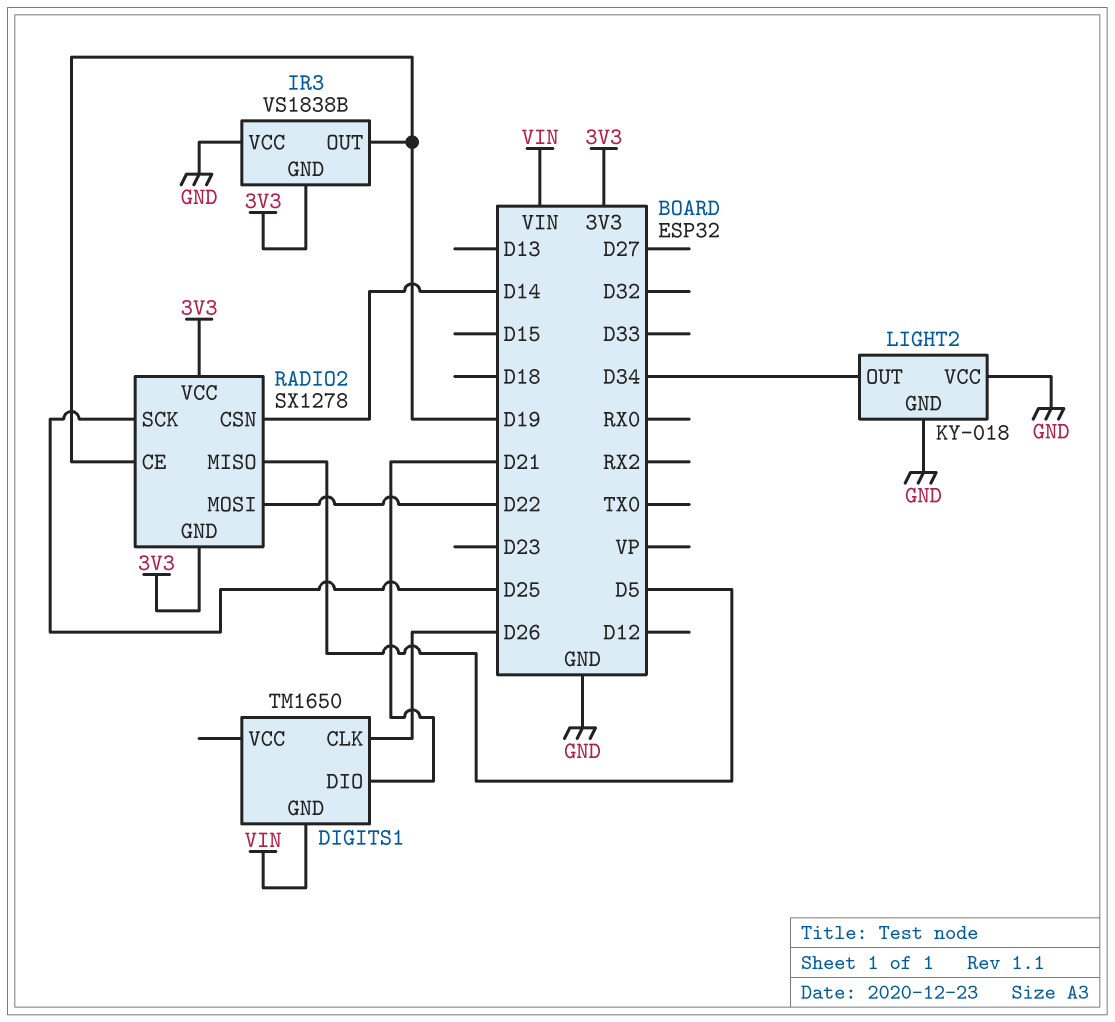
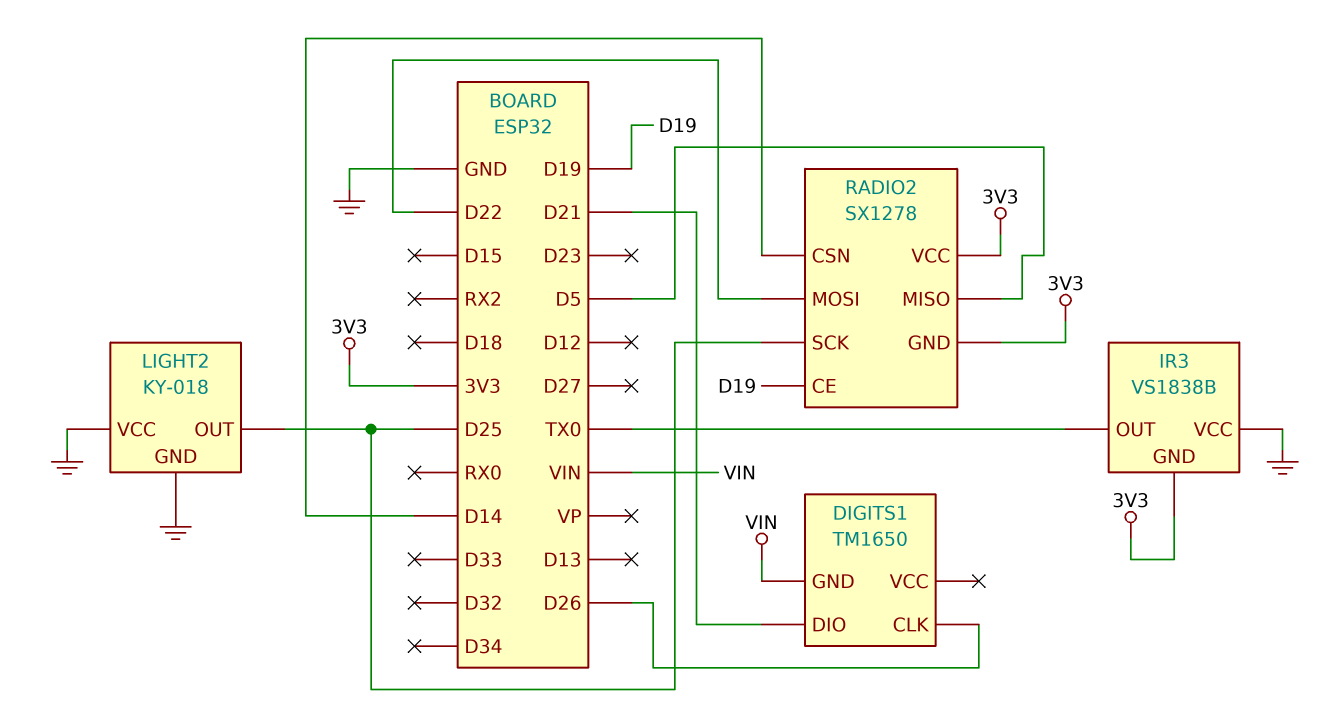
IR3 pin OUT: D19 -> TX0
LIGHT2 pin OUT: D34 -> D25

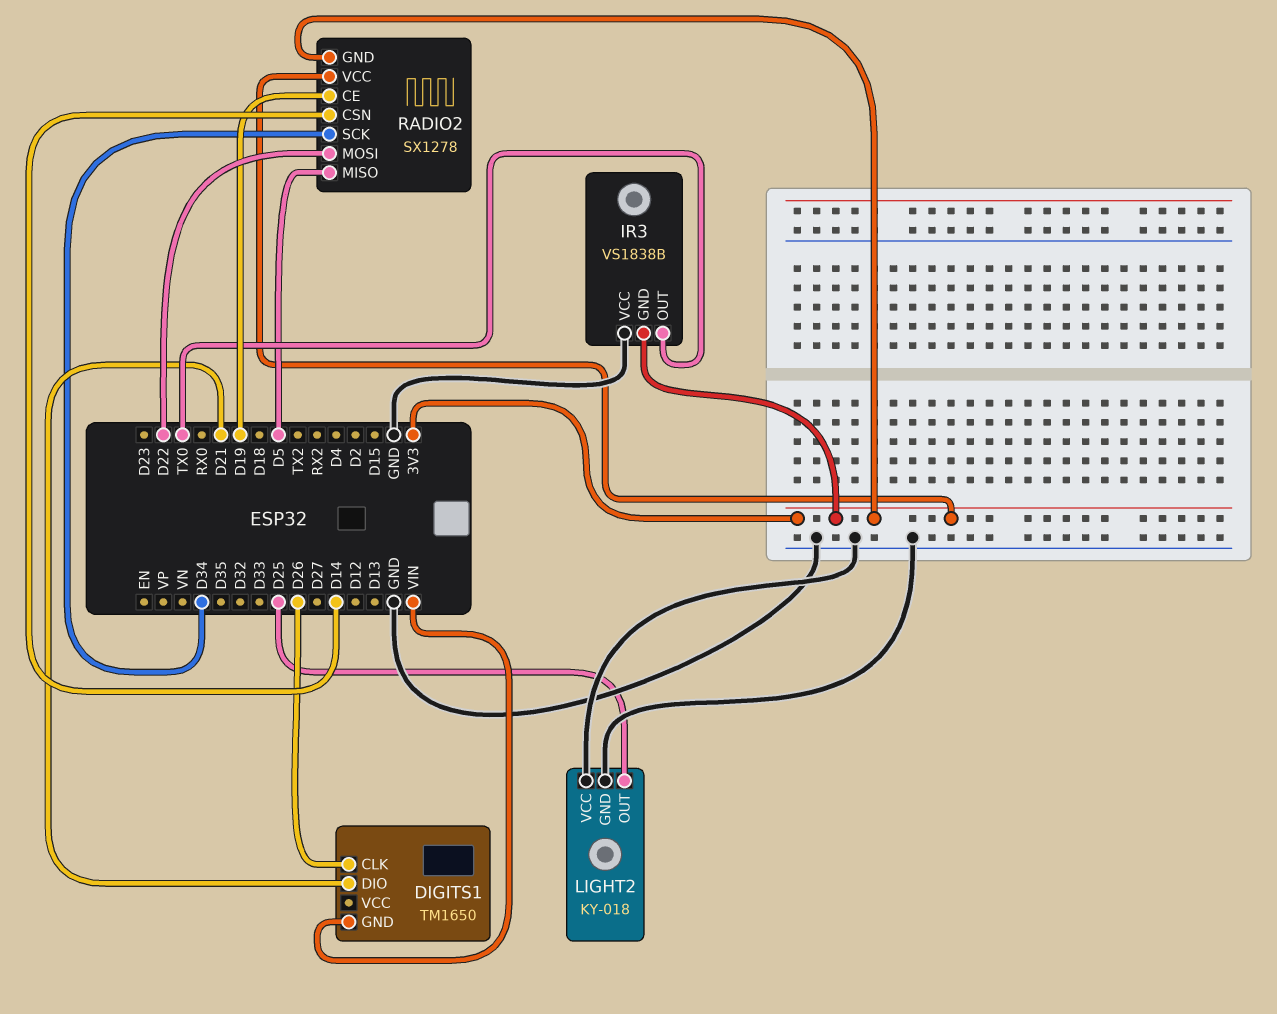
RADIO2 pin SCK: D25 -> D34

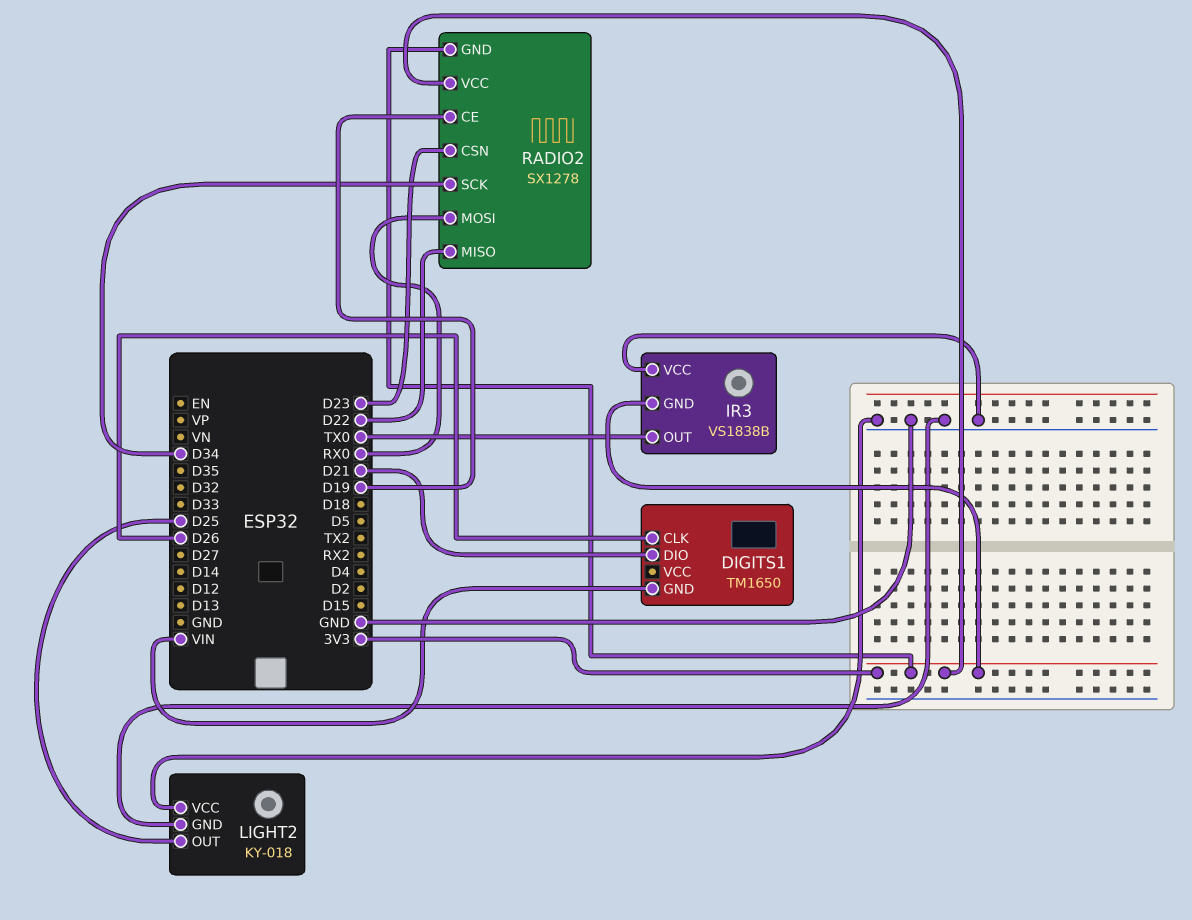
RADIO2 pin CSN: D14 -> D23
RADIO2 pin MISO: D5 -> D22
RADIO2 pin MOSI: D22 -> RX0

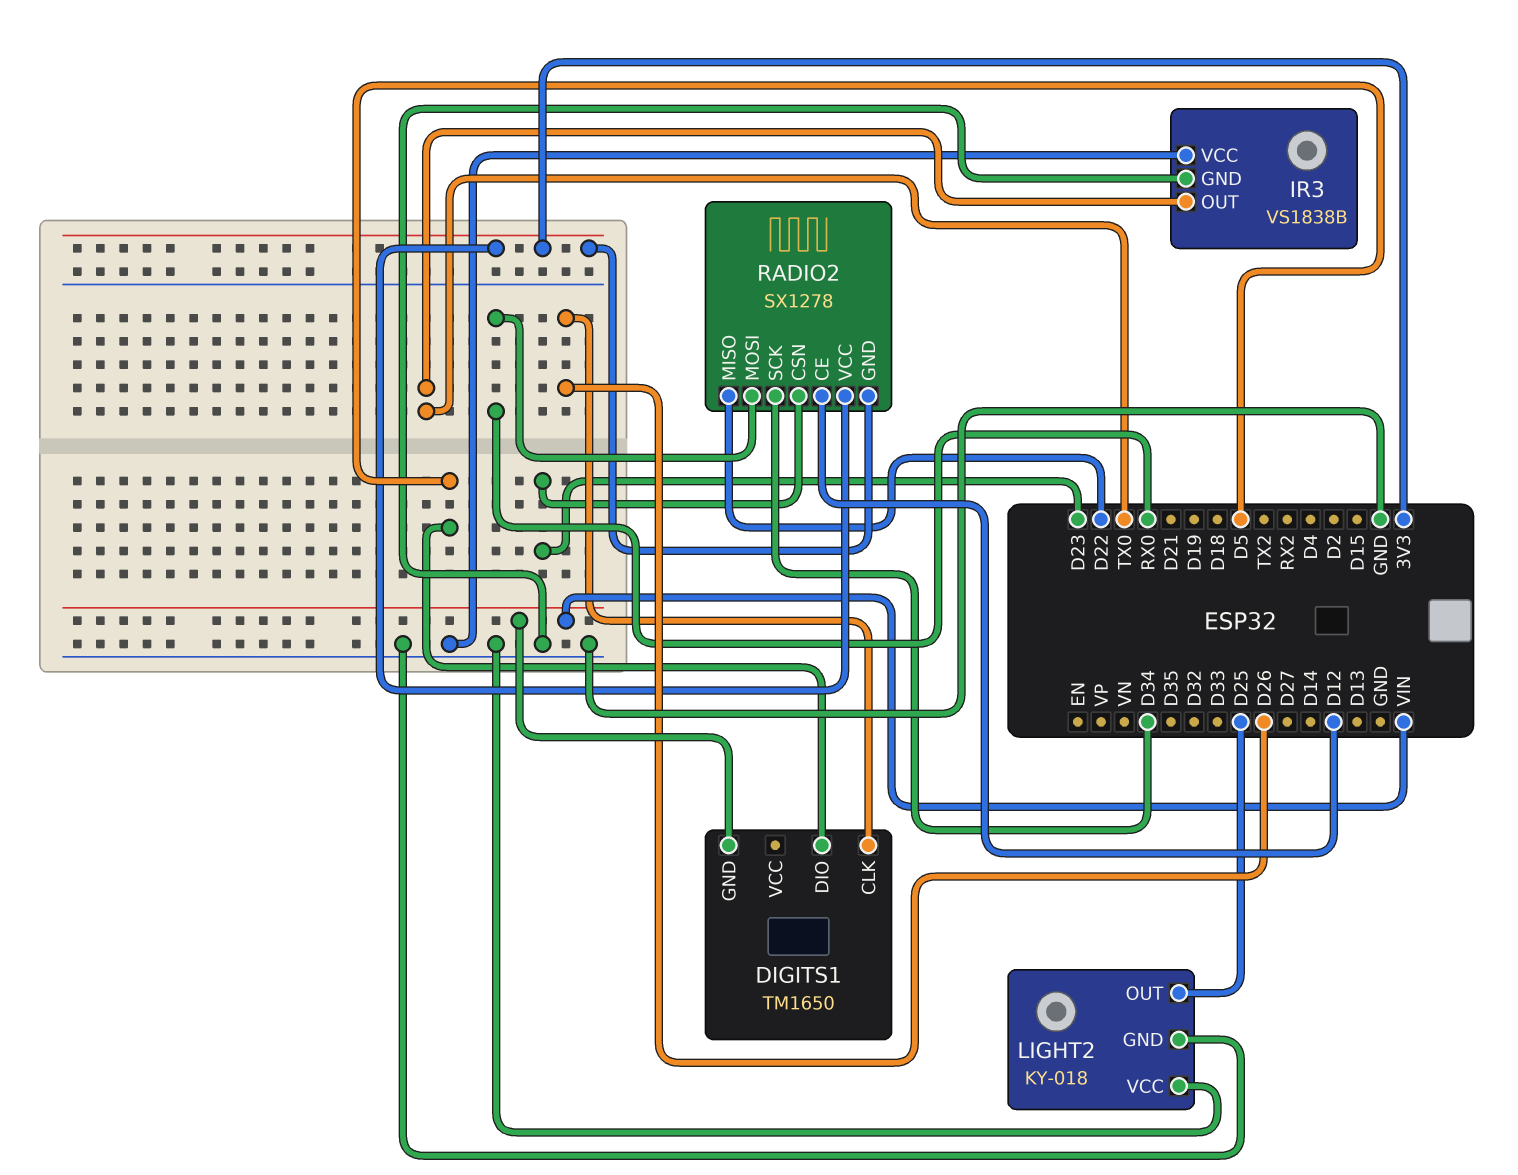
DIGITS1 pin DIO: D21 -> D5
IR3 pin GND: 3V3 -> GND
RADIO2 pin CE: D19 -> D12

